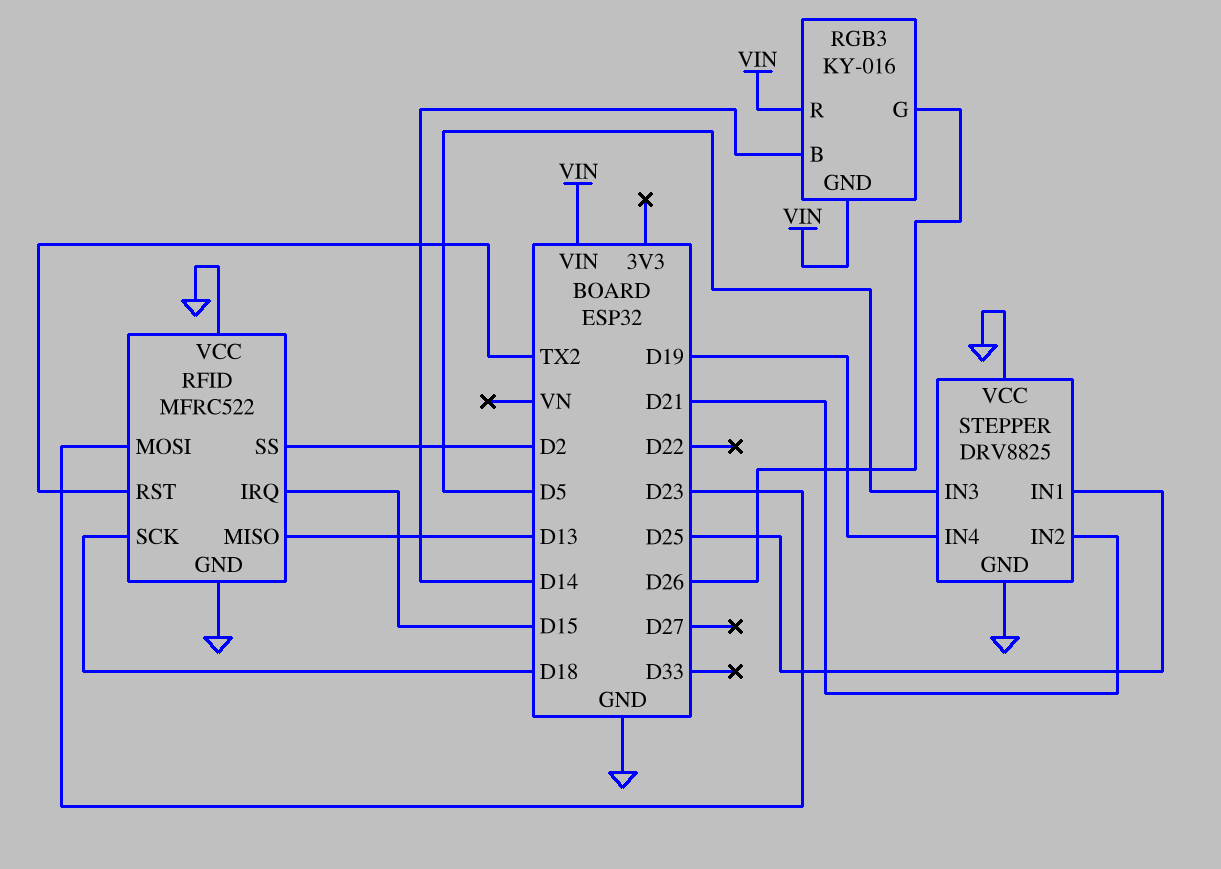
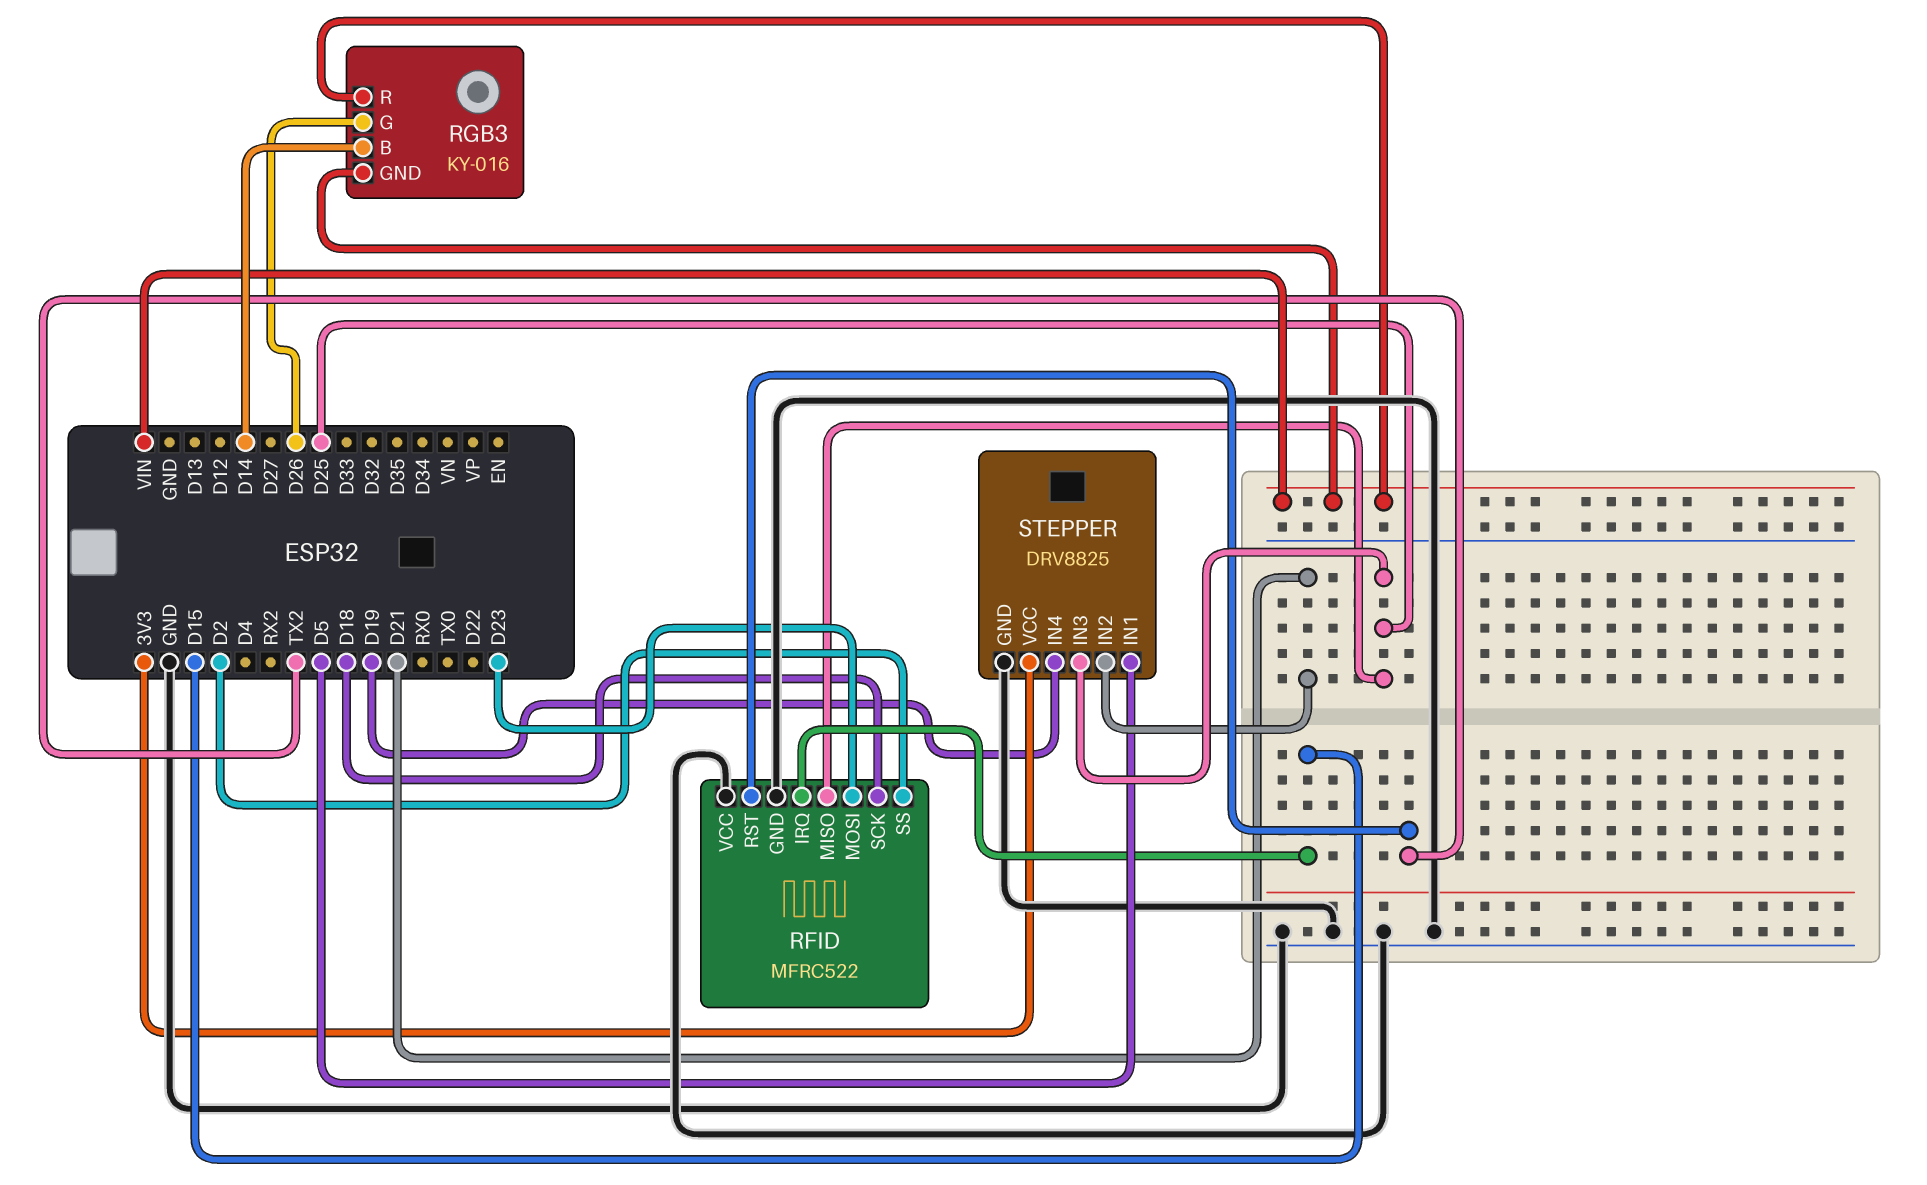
RFID pin MISO: D13 -> D25
STEPPER pin IN1: D25 -> D5
STEPPER pin IN3: D5 -> D25
STEPPER pin VCC: GND -> 3V3

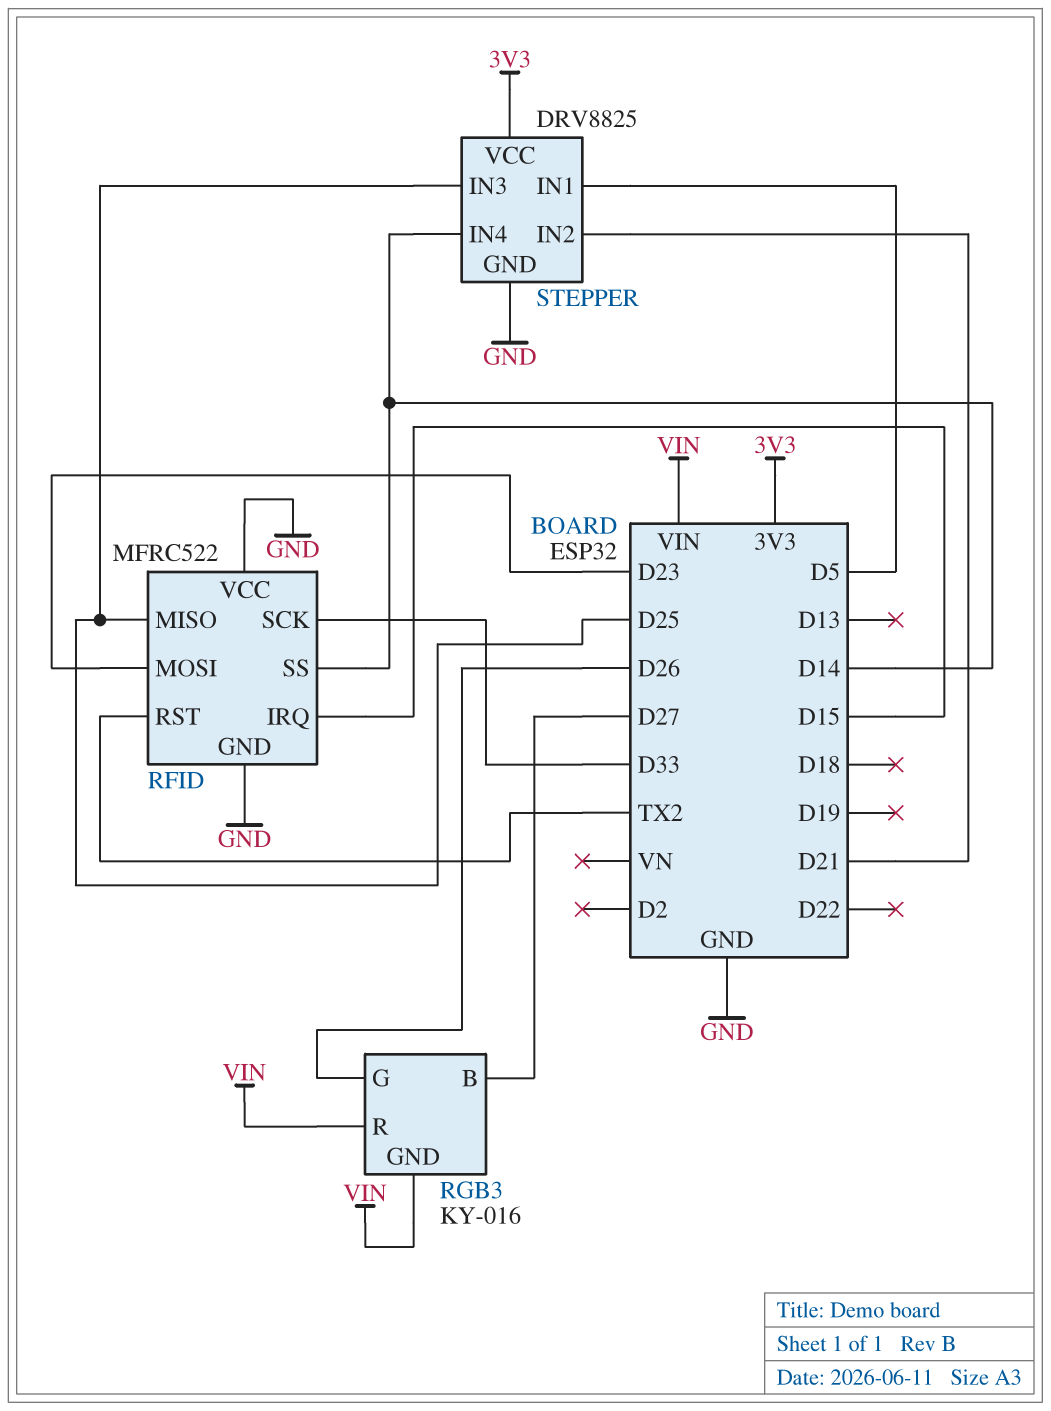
RFID pin SCK: D18 -> D33
RFID pin SS: D2 -> D14
RGB3 pin B: D14 -> D27
STEPPER pin IN4: D19 -> D14

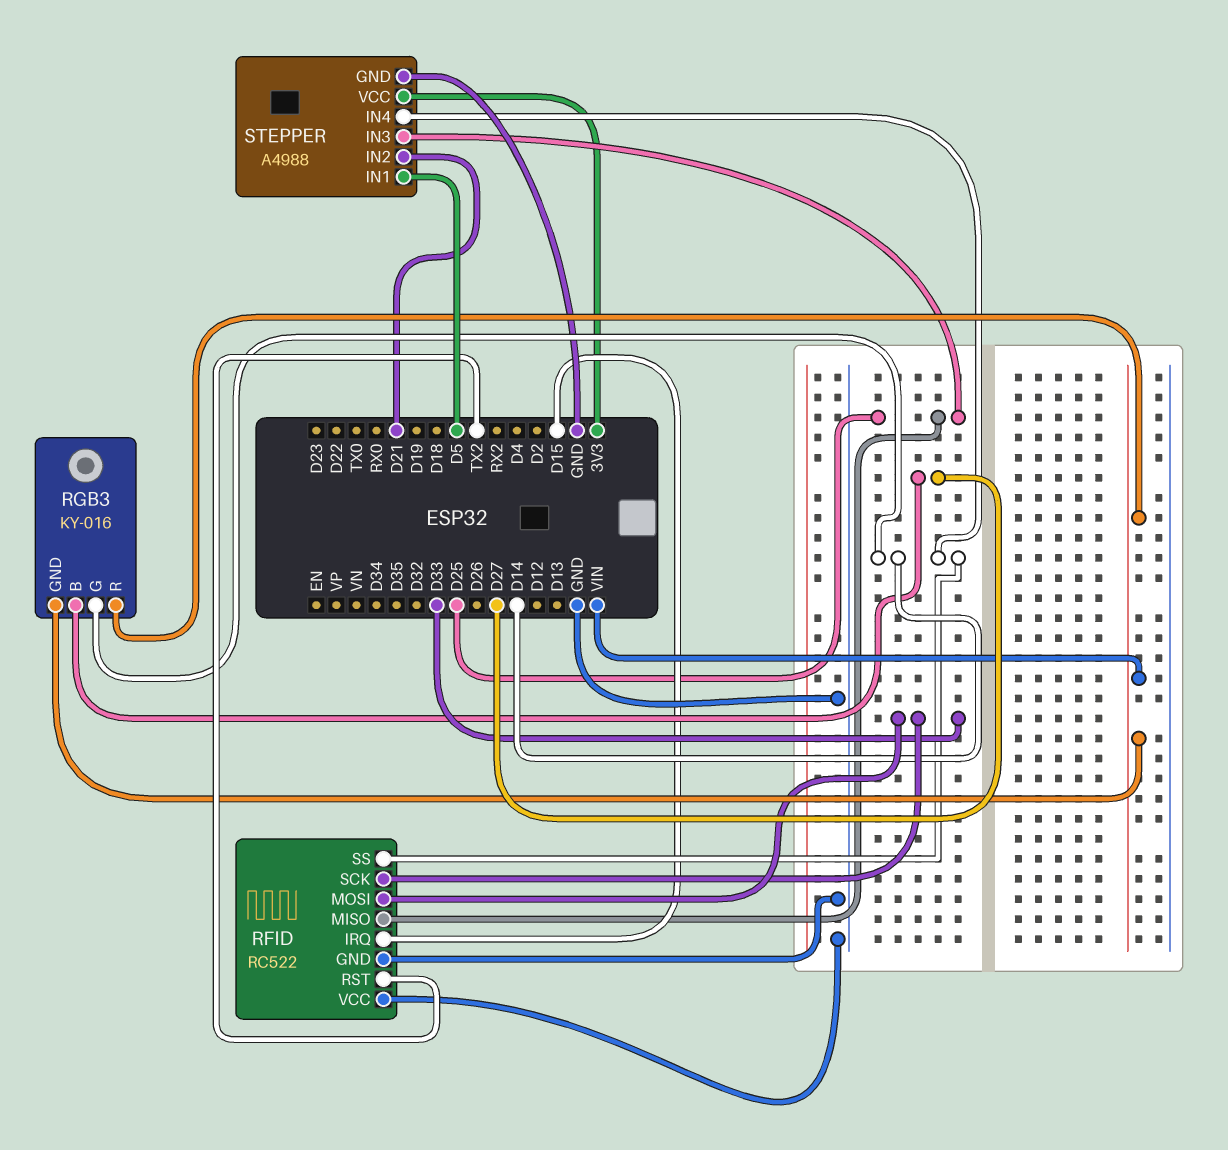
RFID: MFRC522 -> RC522
RFID pin MOSI: D23 -> D33
RGB3 pin G: D26 -> D14
STEPPER: DRV8825 -> A4988

